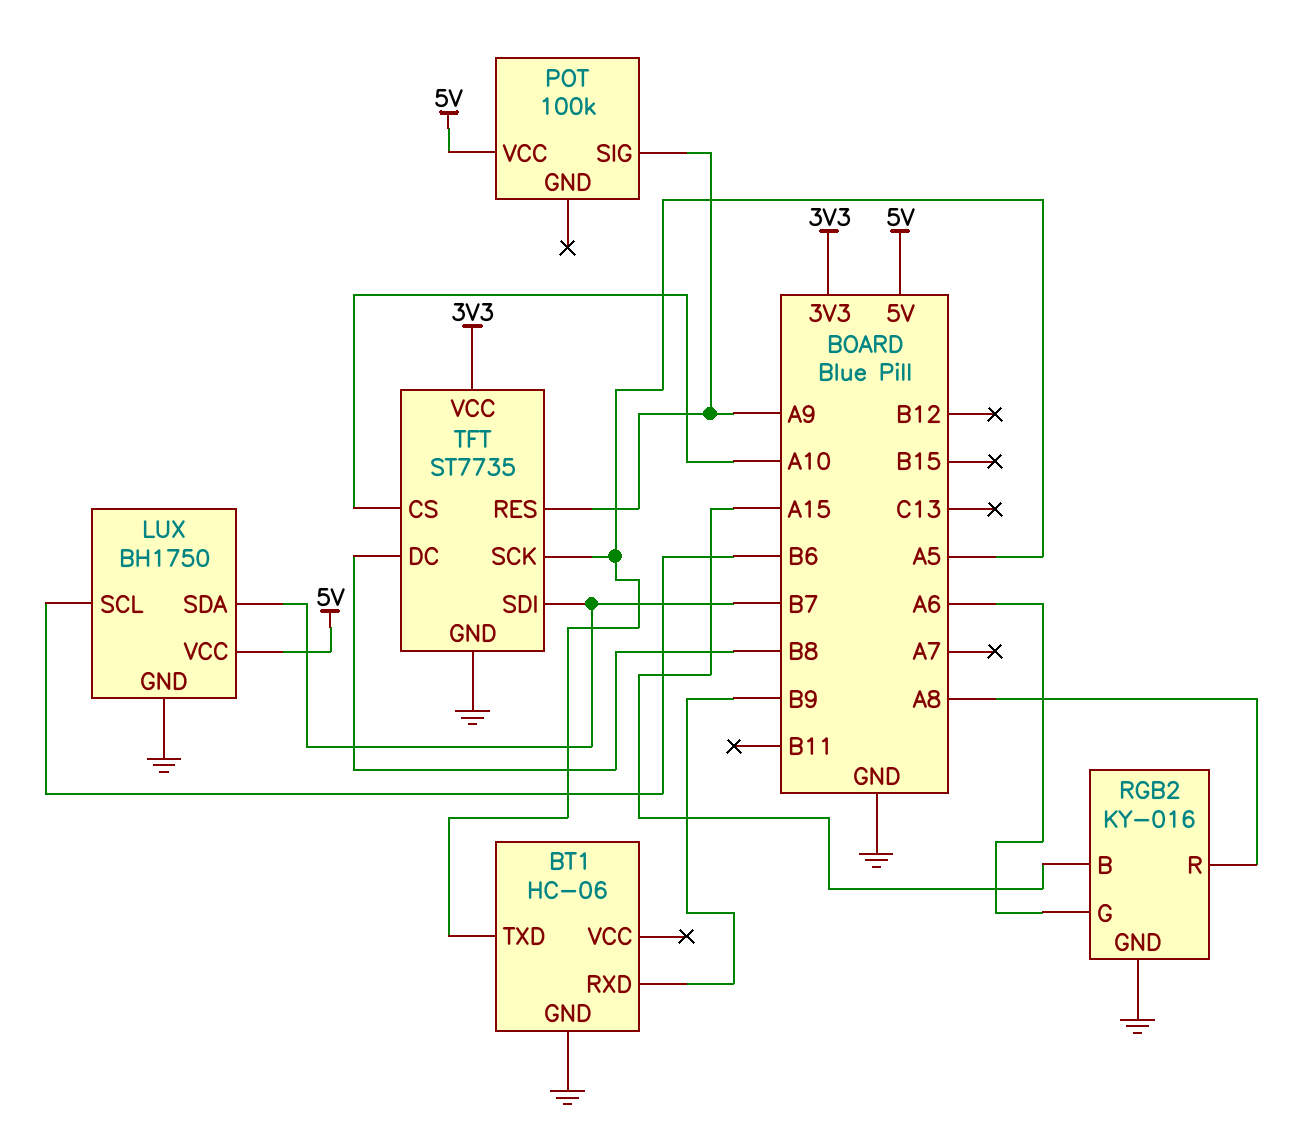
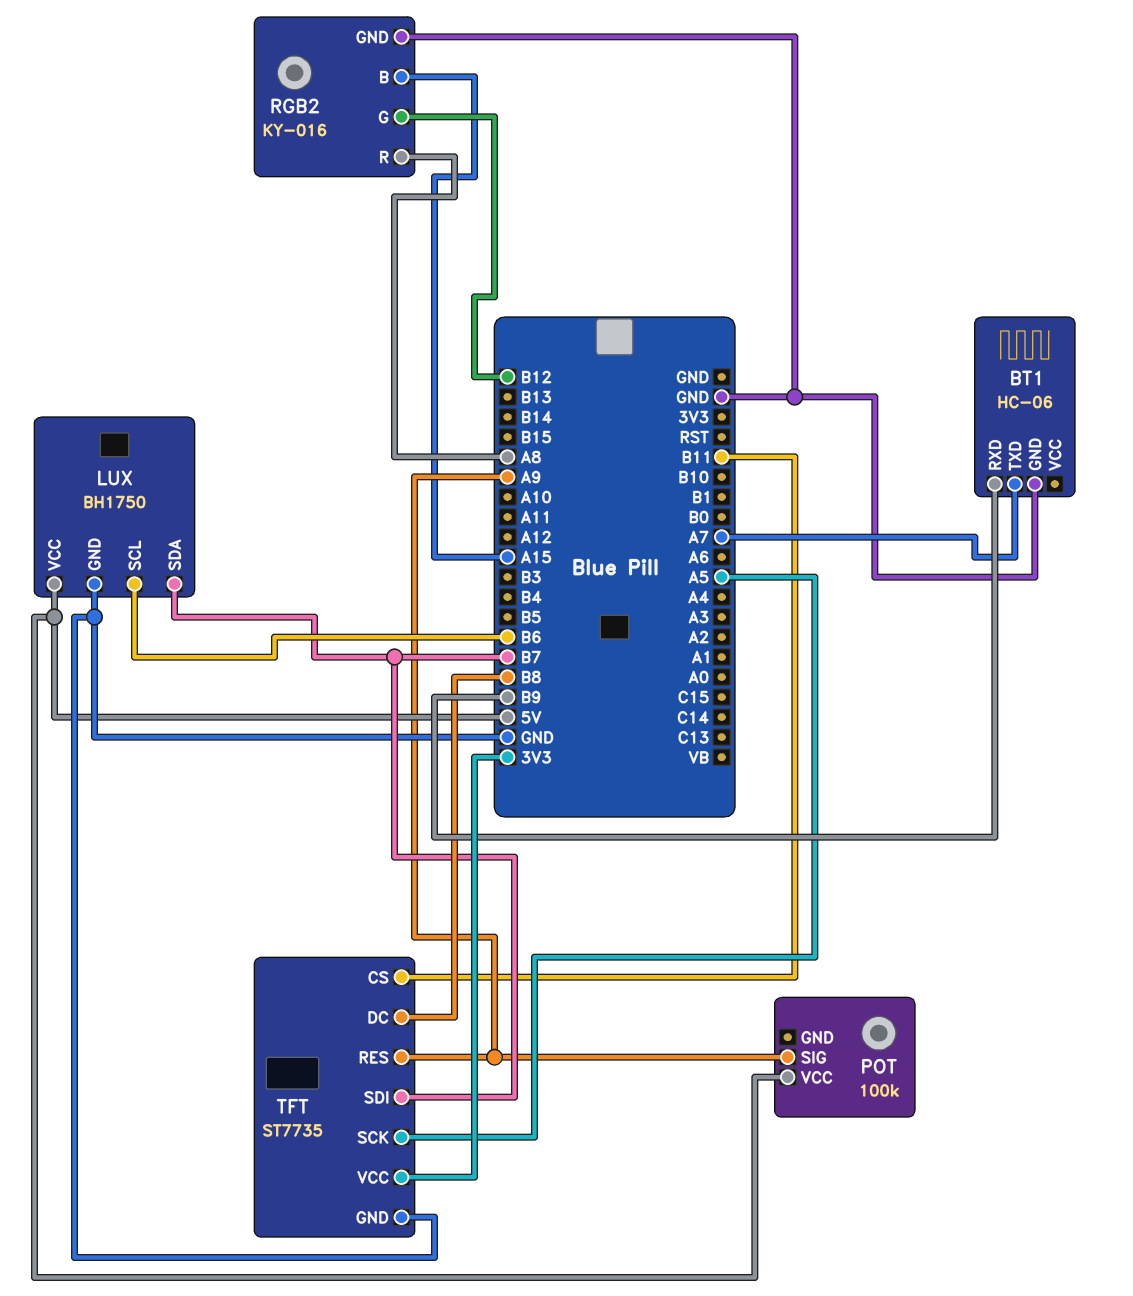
BT1 pin TXD: A5 -> A7
RGB2 pin G: A6 -> B12
TFT pin CS: A10 -> B11

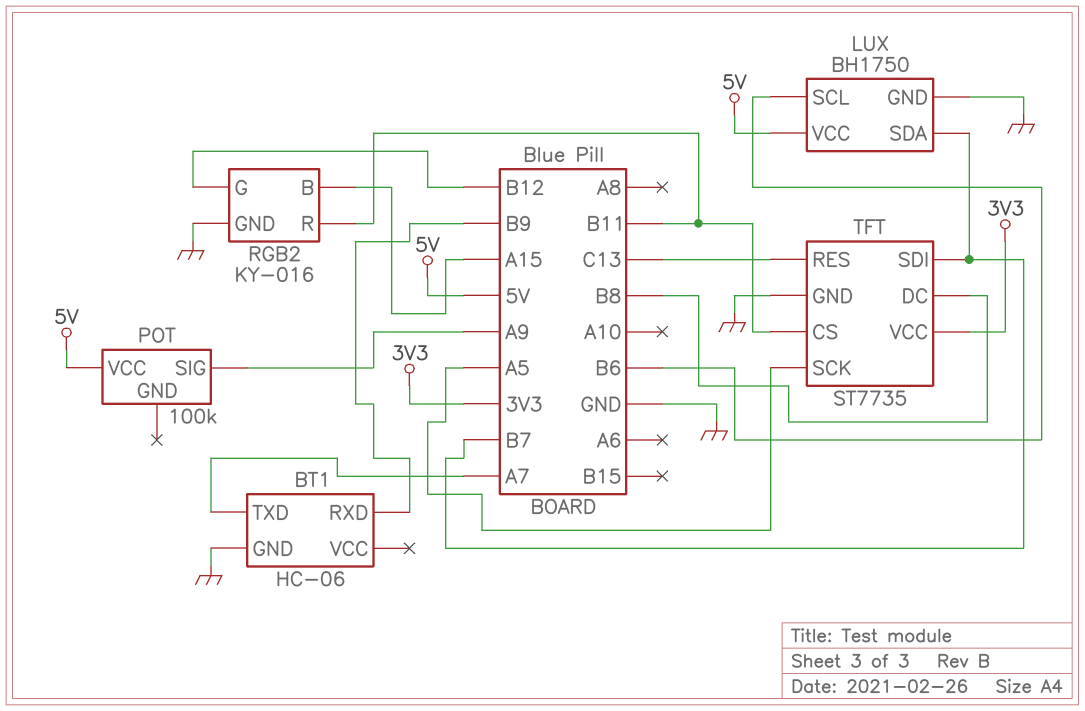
RGB2 pin R: A8 -> B11
TFT pin RES: A9 -> C13

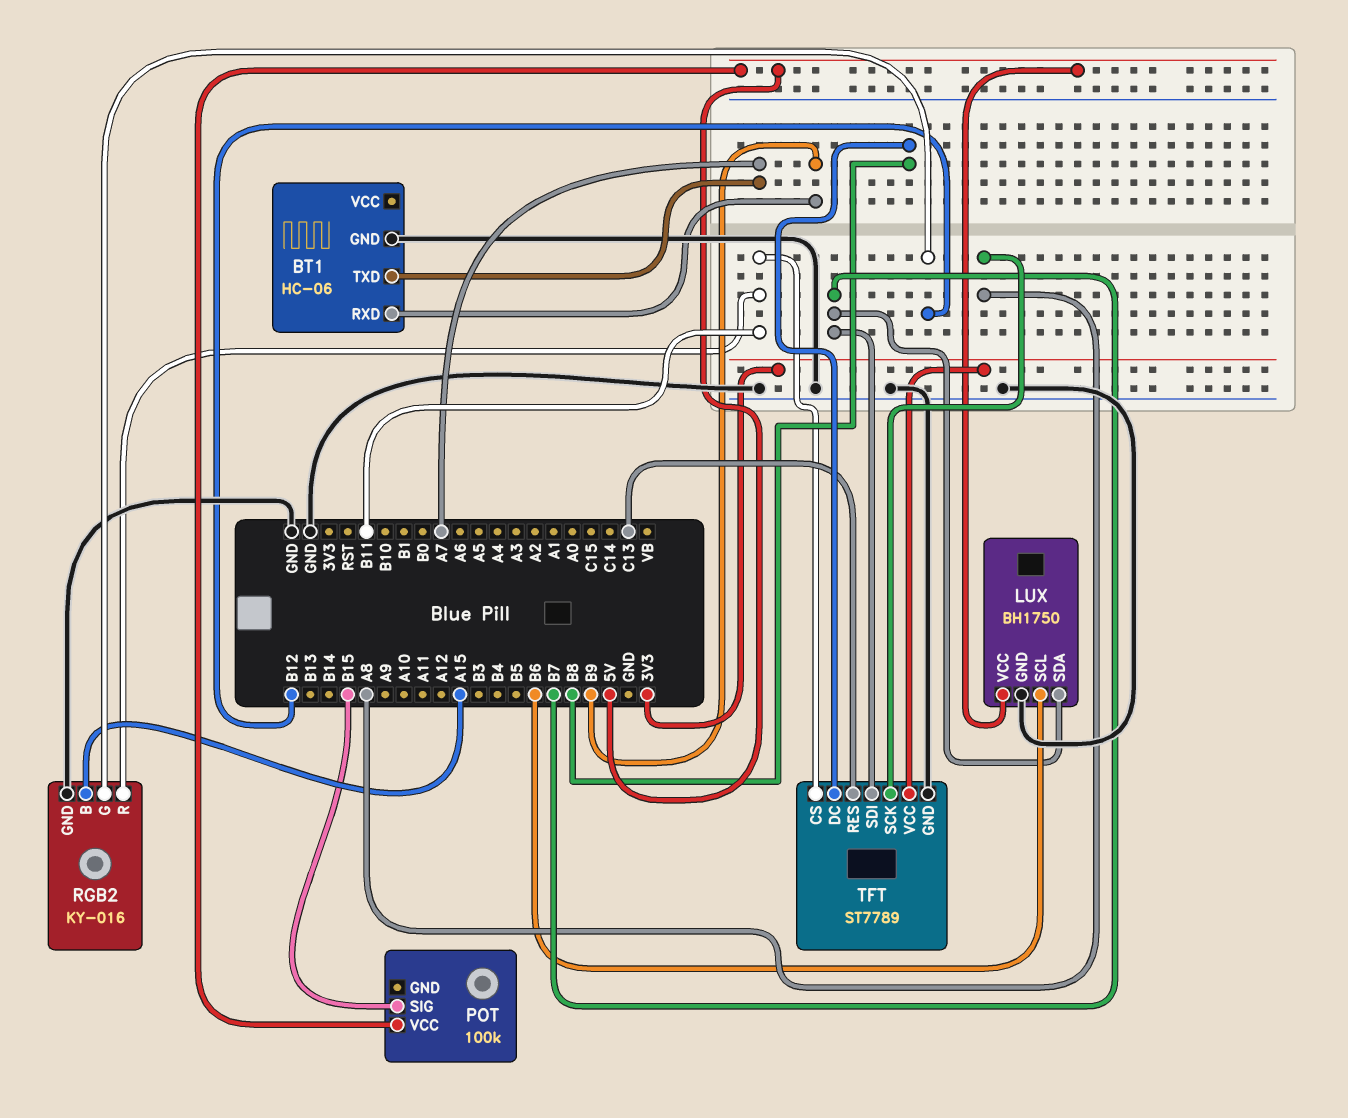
POT pin SIG: A9 -> B15
TFT: ST7735 -> ST7789
TFT pin SCK: A5 -> A8

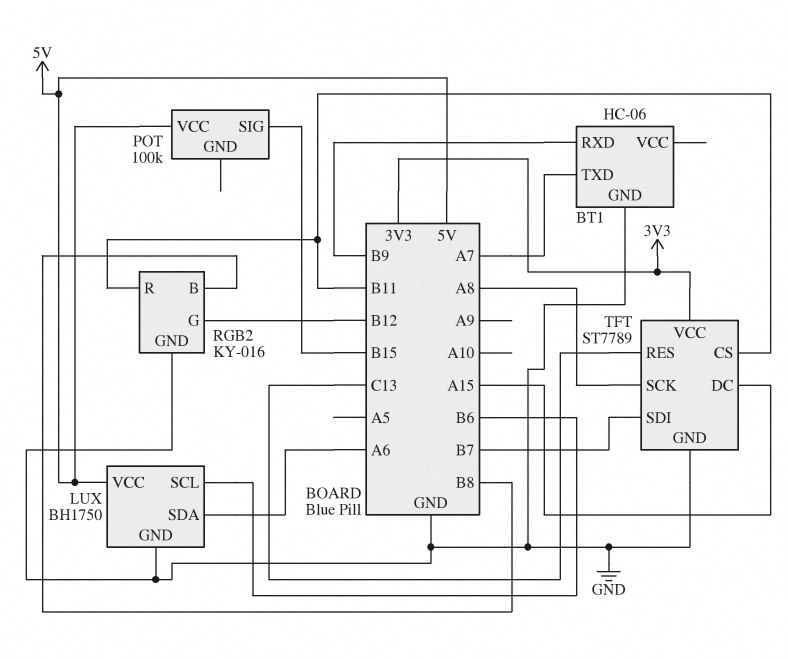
LUX pin SDA: B7 -> A6
RGB2 pin B: A15 -> B8
TFT pin DC: B8 -> A15

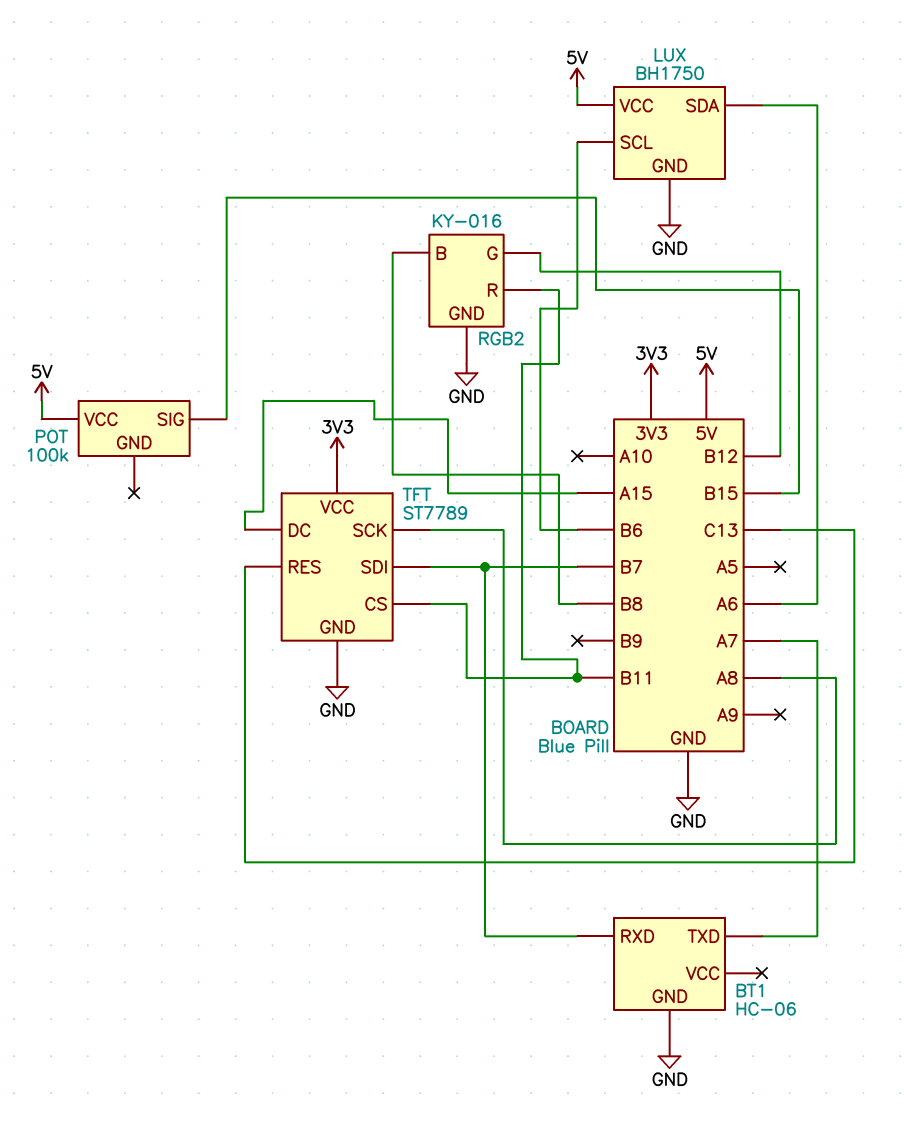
BT1 pin RXD: B9 -> B7

